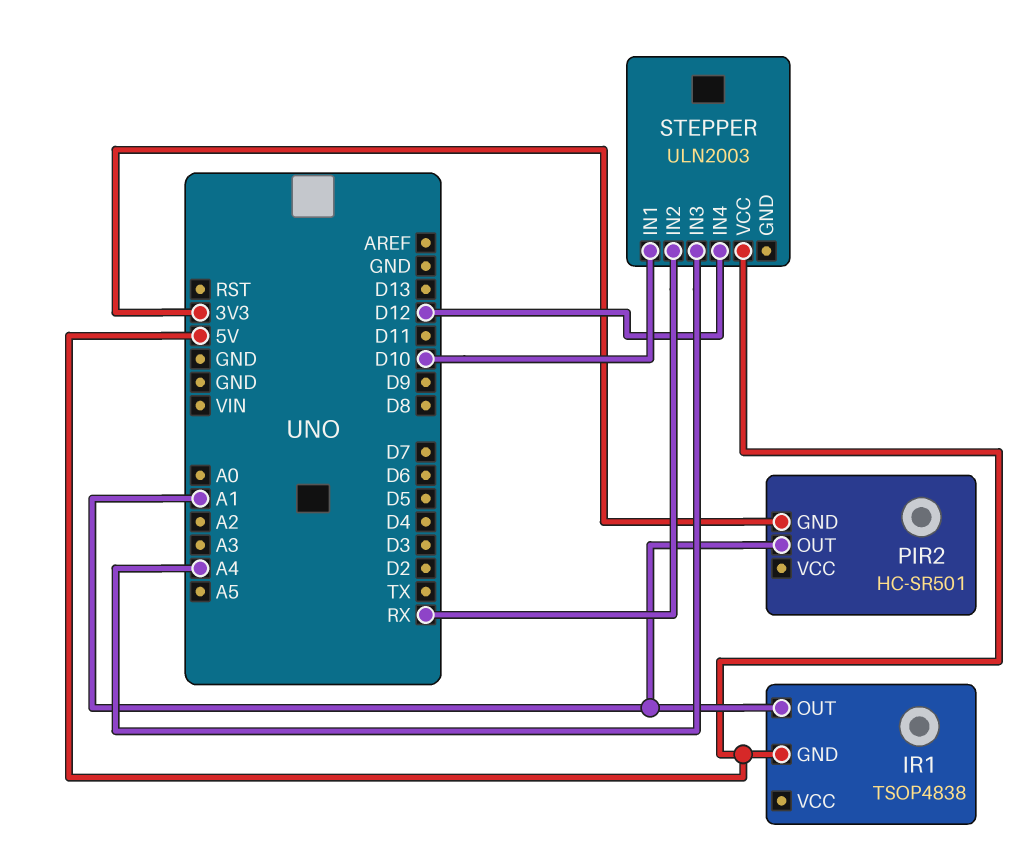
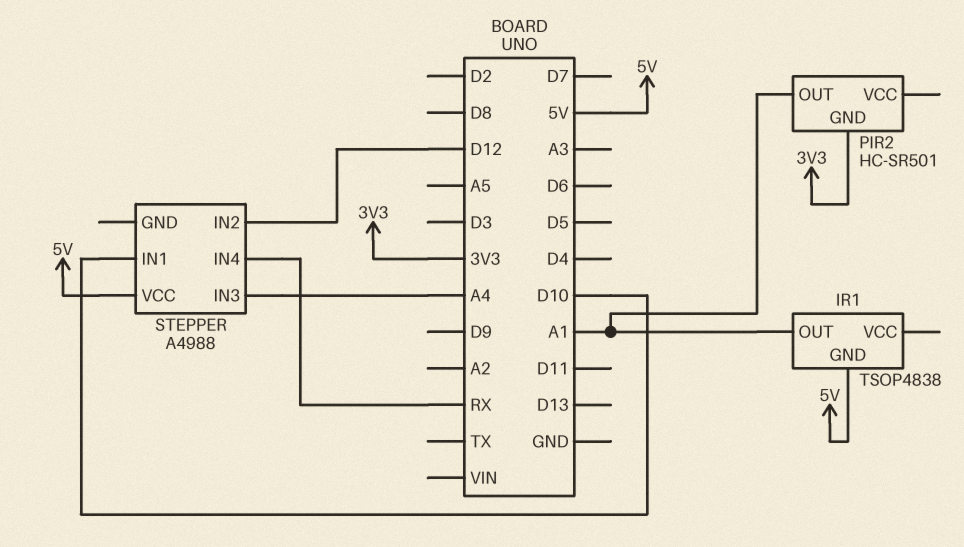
STEPPER: ULN2003 -> A4988
STEPPER pin IN2: RX -> D12
STEPPER pin IN4: D12 -> RX

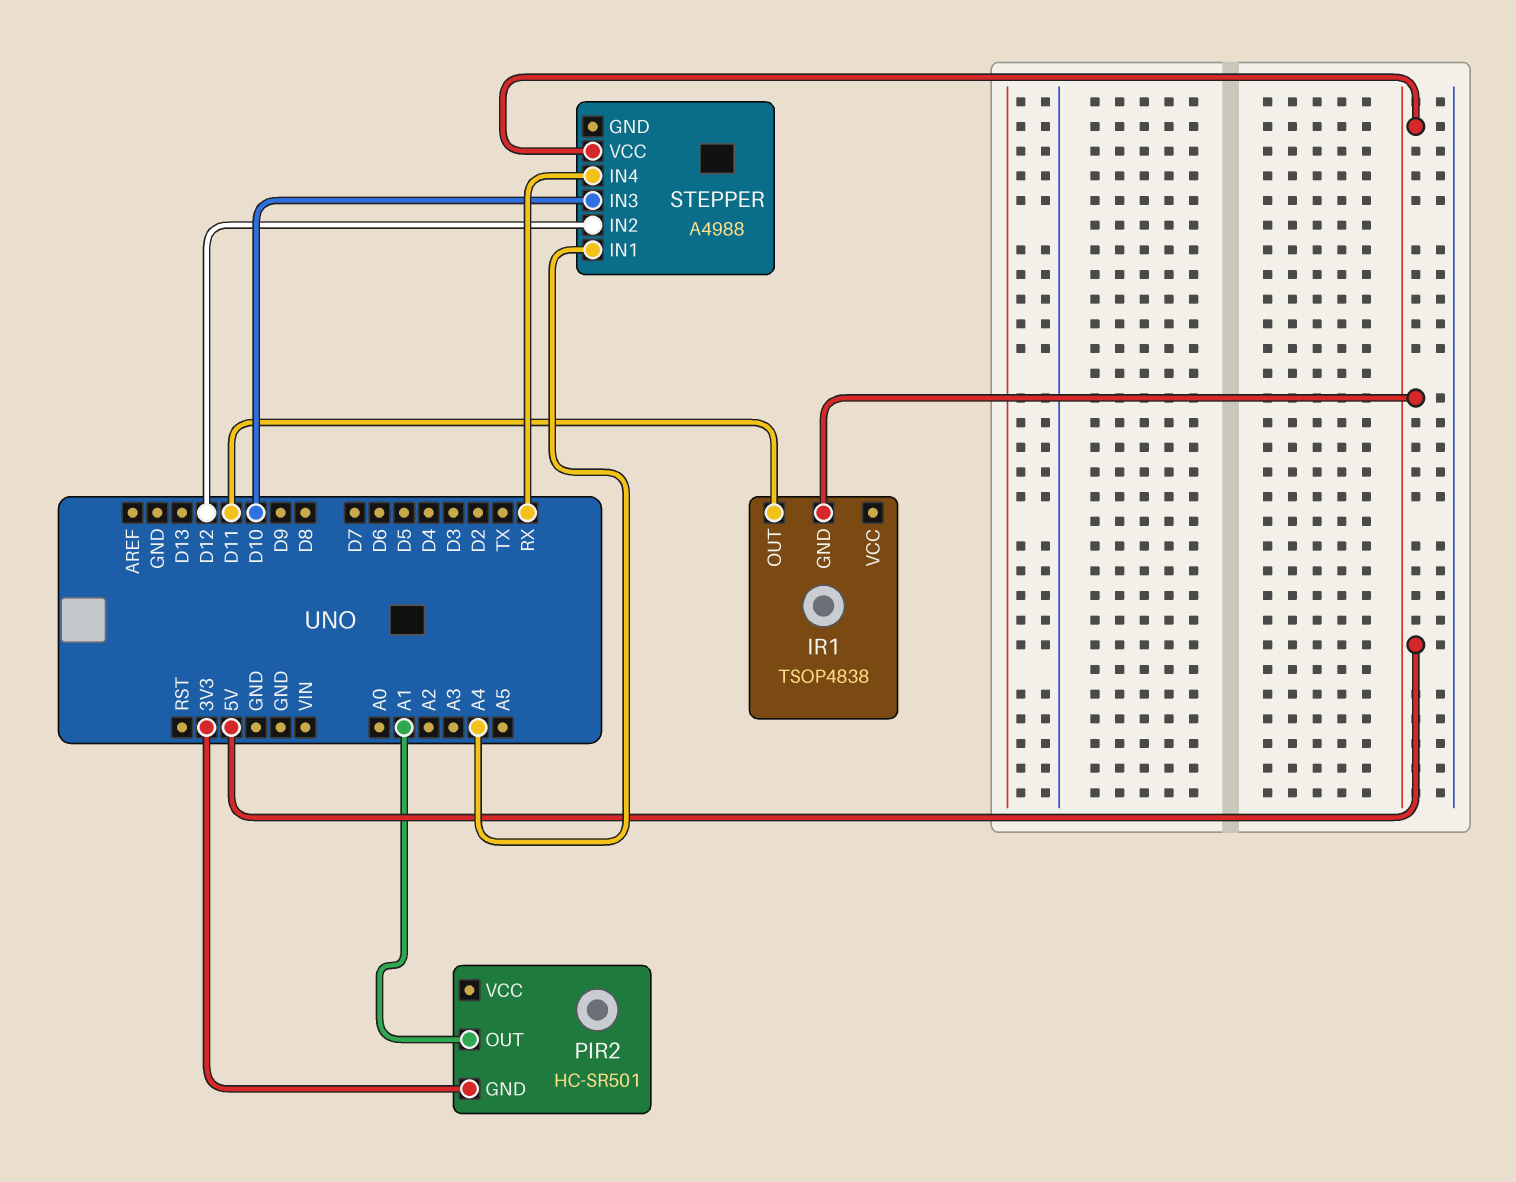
IR1 pin OUT: A1 -> D11
STEPPER pin IN1: D10 -> A4
STEPPER pin IN3: A4 -> D10

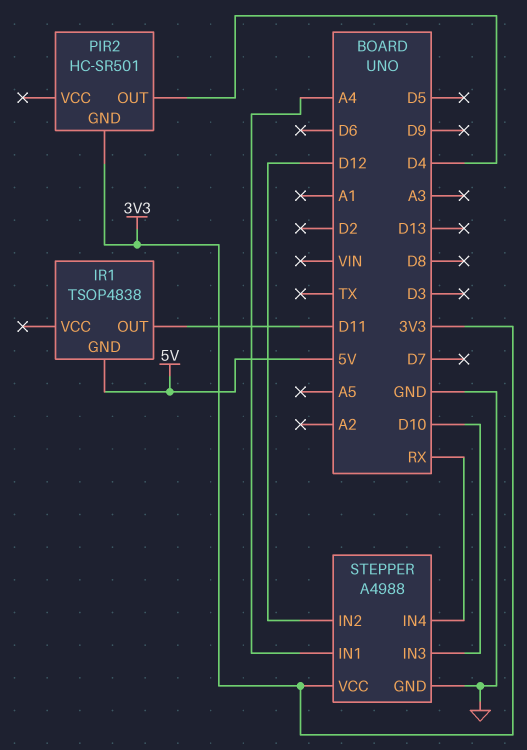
PIR2 pin OUT: A1 -> D4
STEPPER pin GND: none -> GND
STEPPER pin VCC: 5V -> 3V3

